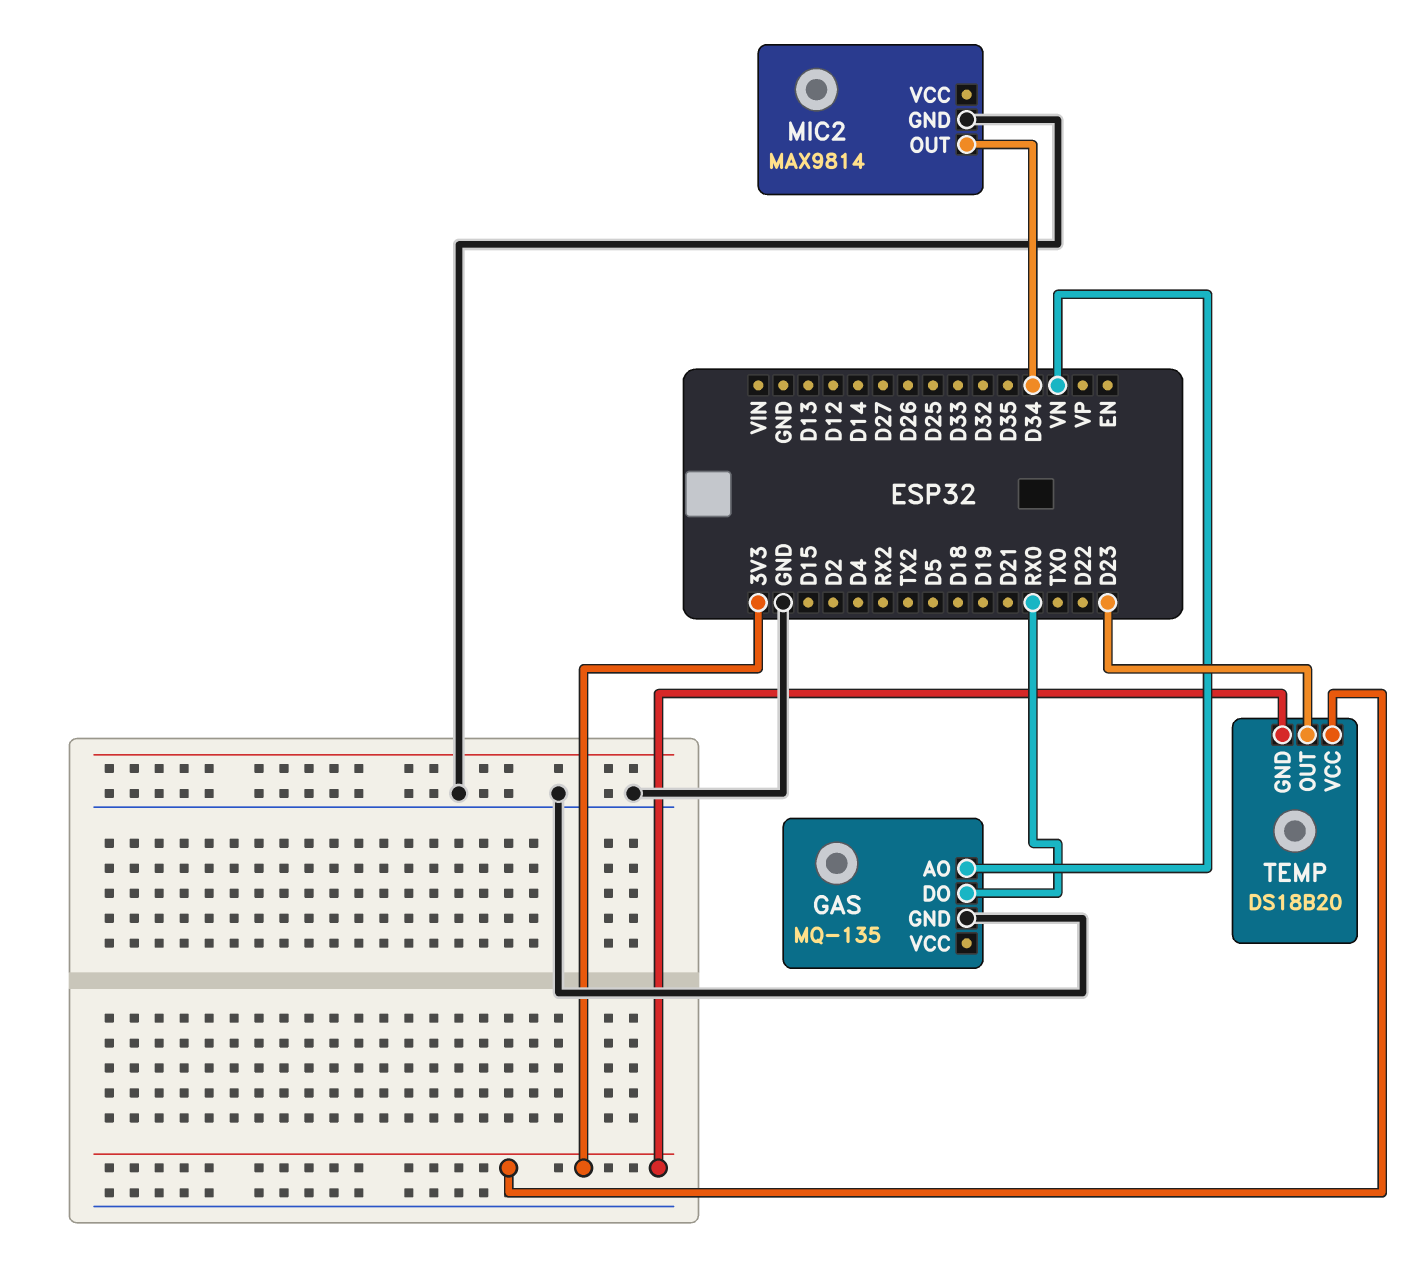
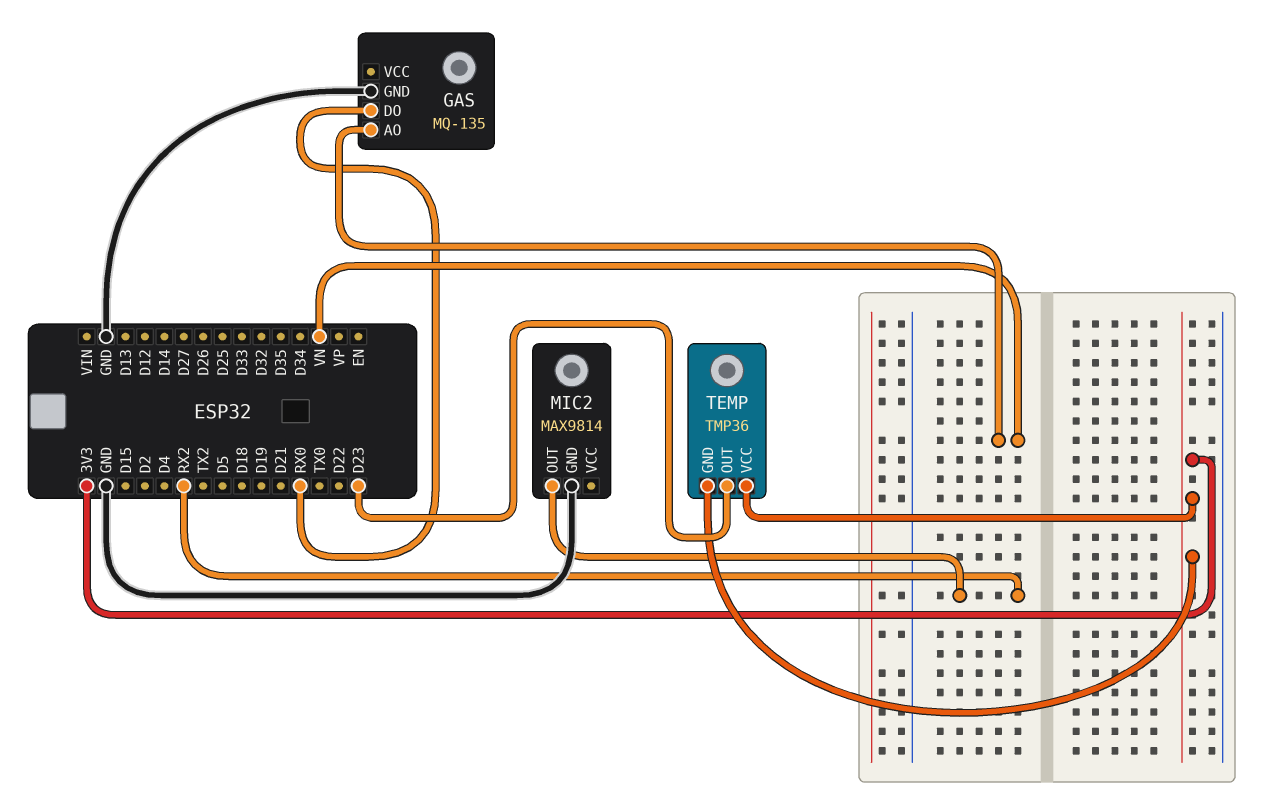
MIC2 pin OUT: D34 -> RX2
TEMP: DS18B20 -> TMP36

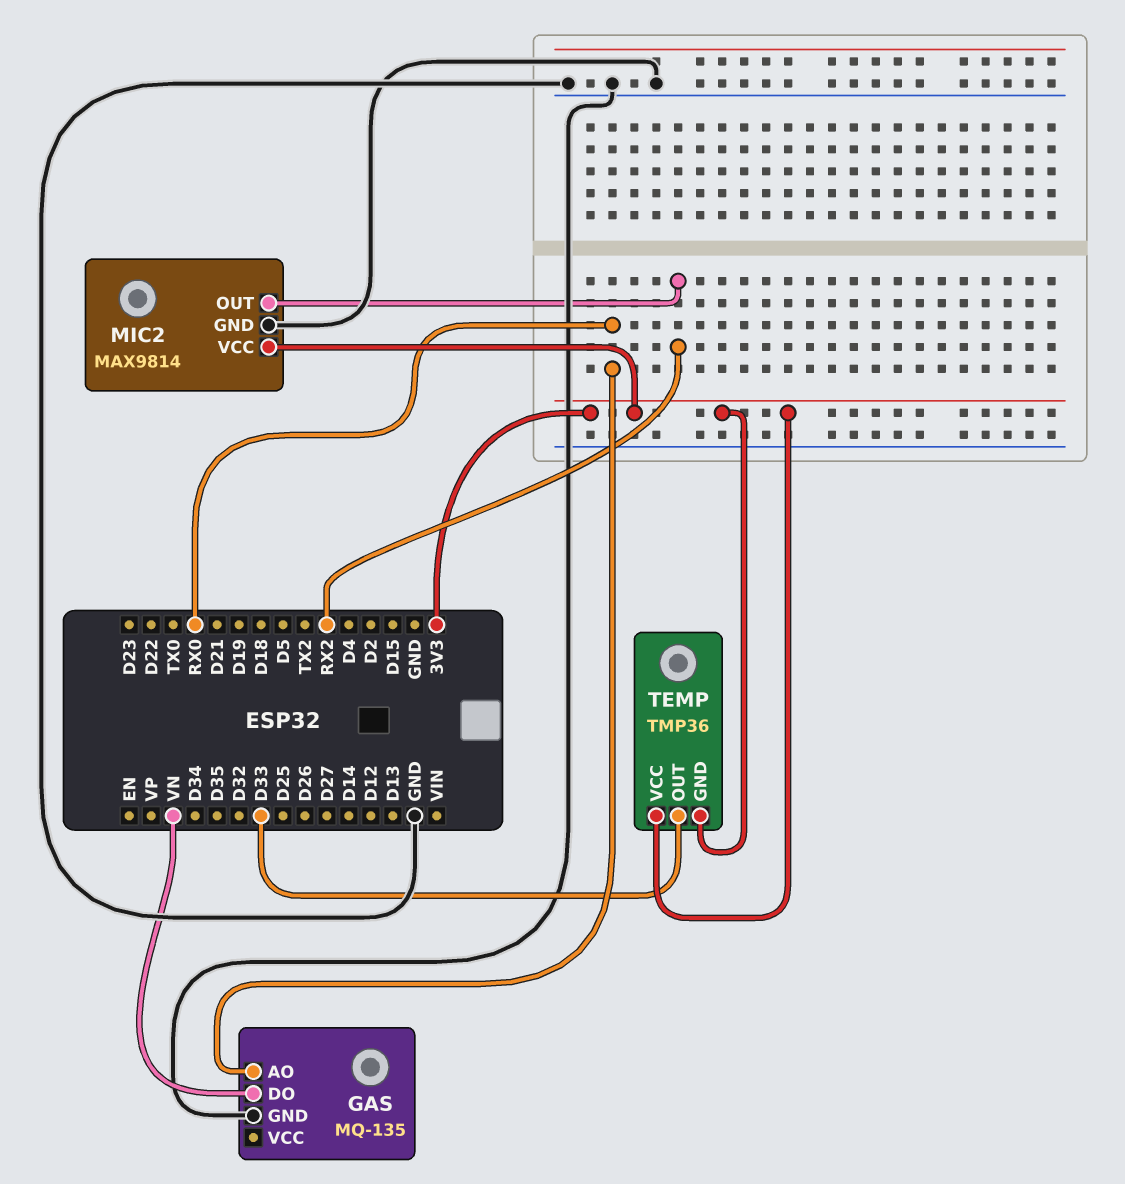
GAS pin AO: VN -> RX0
GAS pin DO: RX0 -> VN
MIC2 pin VCC: none -> 3V3
TEMP pin OUT: D23 -> D33

